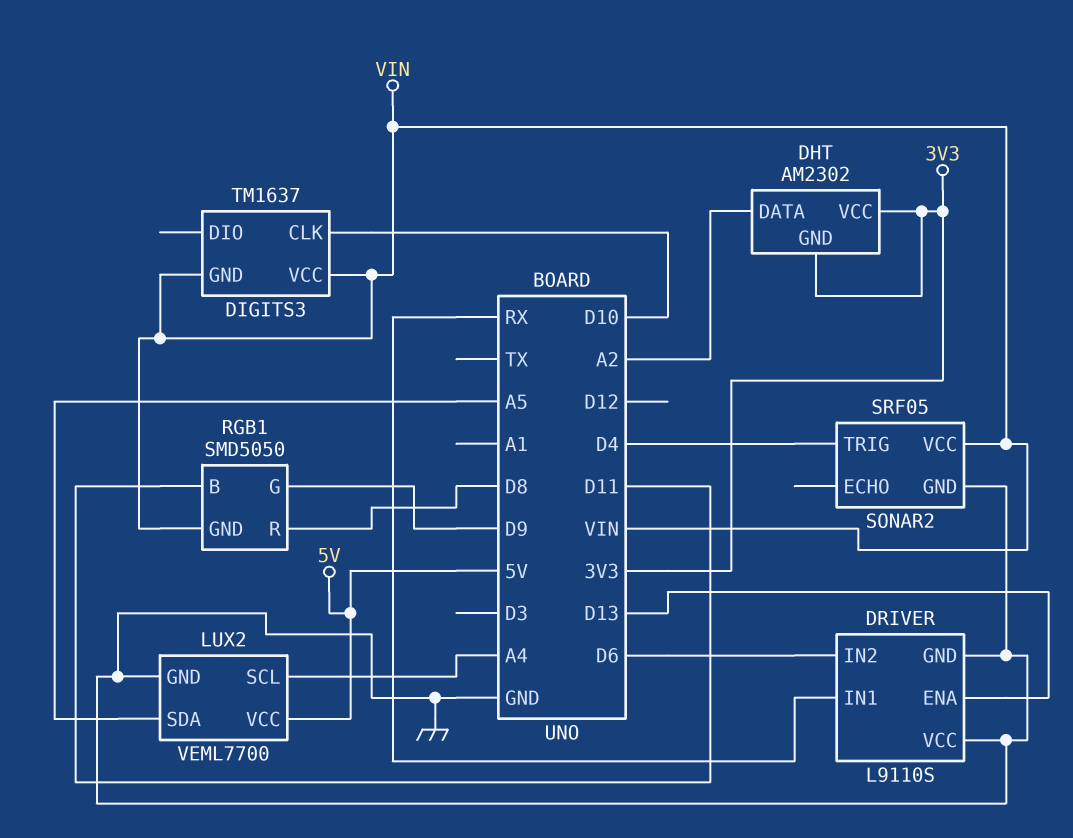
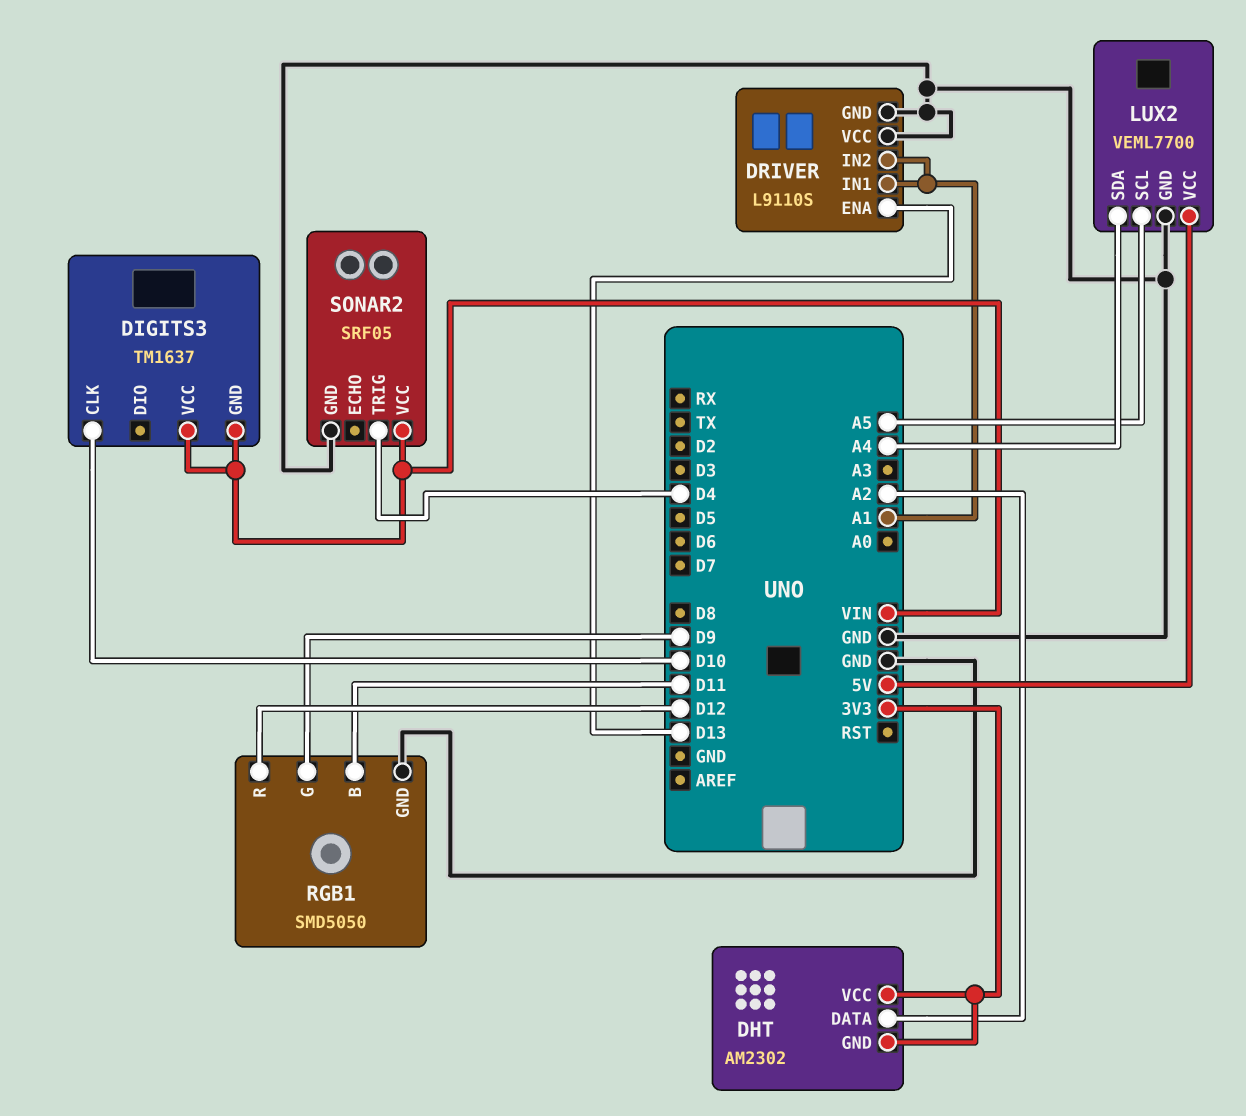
DRIVER pin IN1: RX -> A1
DRIVER pin IN2: D6 -> A1
LUX2 pin SCL: A4 -> A5
LUX2 pin SDA: A5 -> A4
RGB1 pin GND: VIN -> GND
RGB1 pin R: D8 -> D12

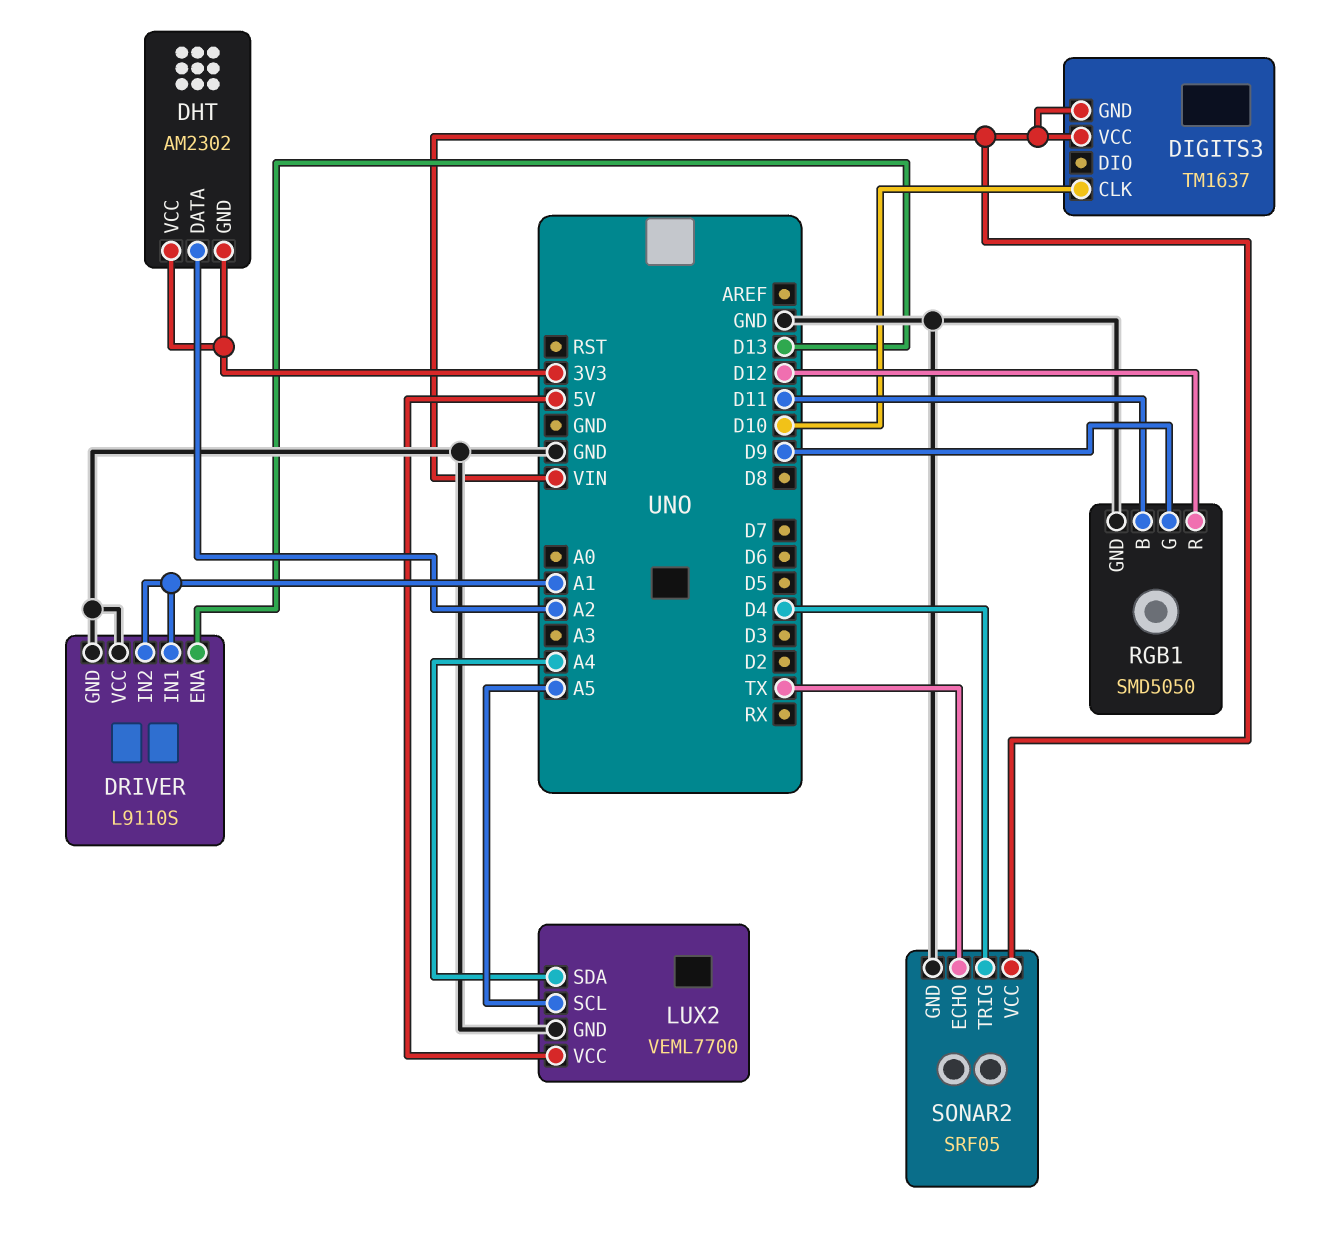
SONAR2 pin ECHO: none -> TX

